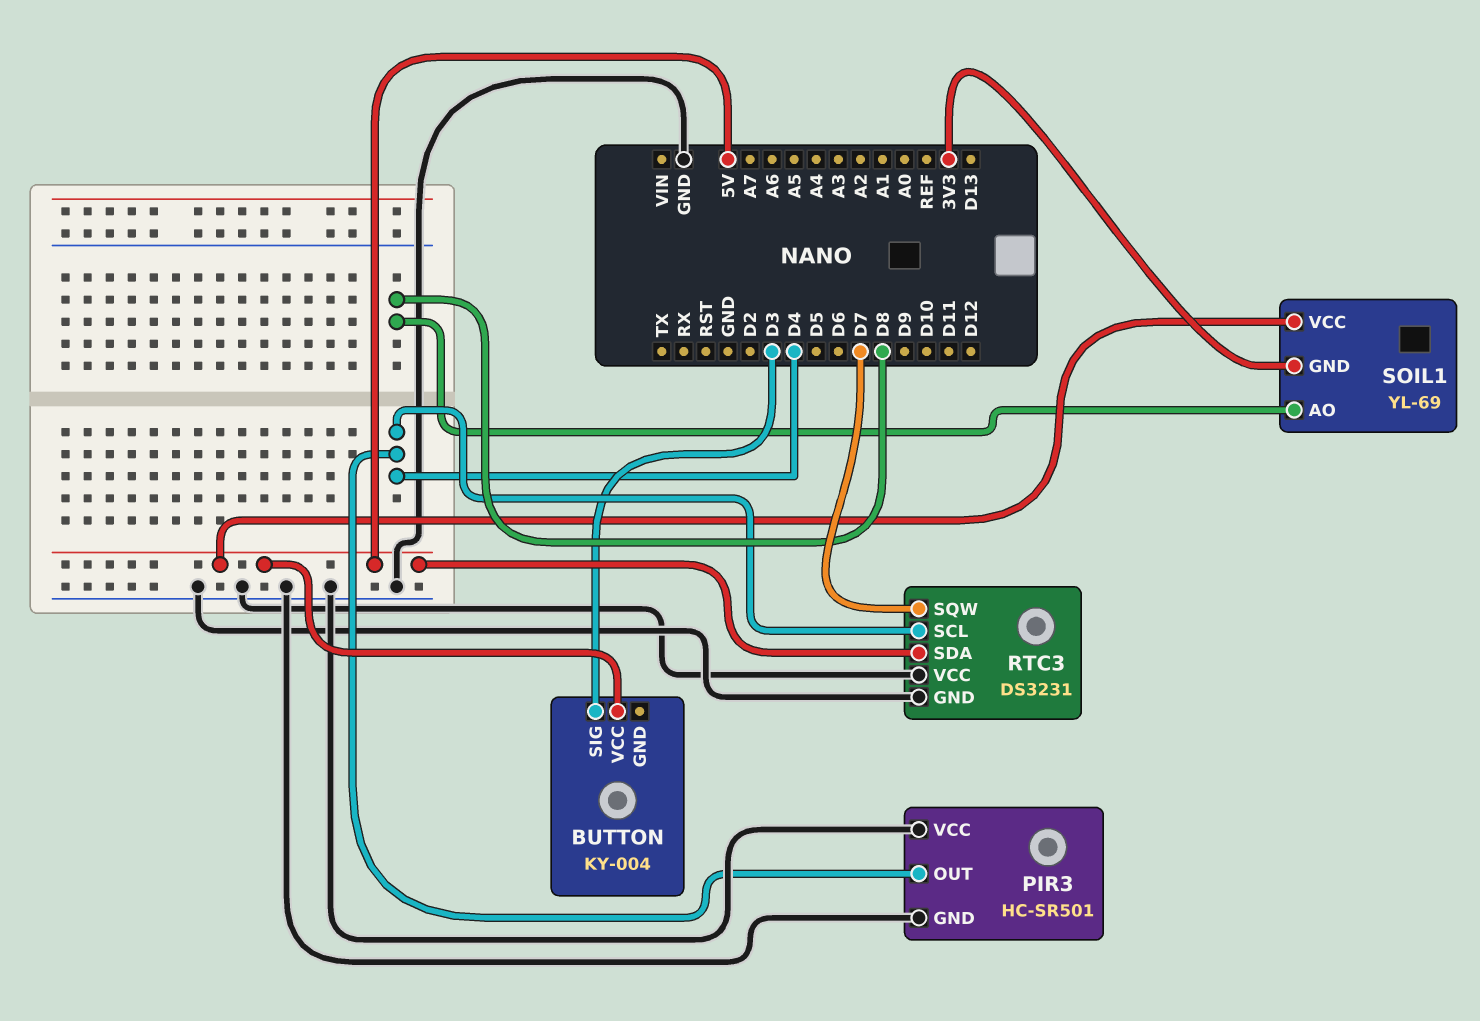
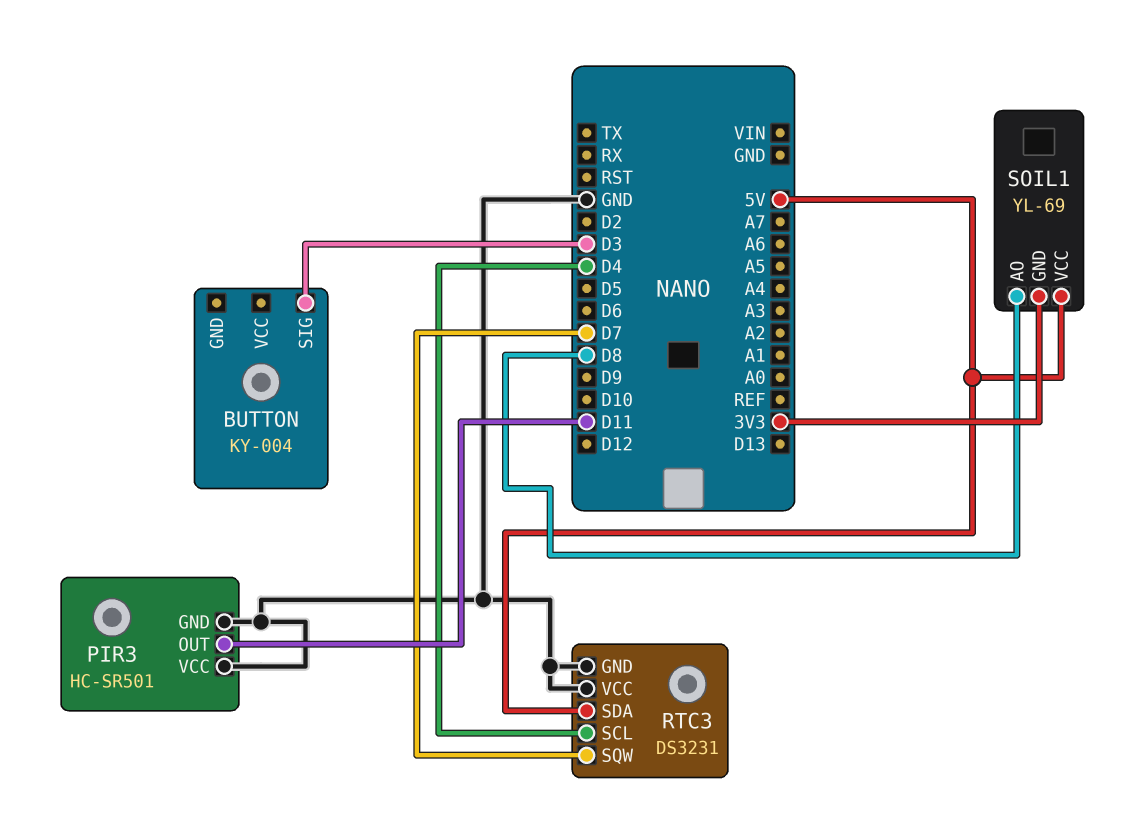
BUTTON pin VCC: 5V -> none
PIR3 pin OUT: D4 -> D11

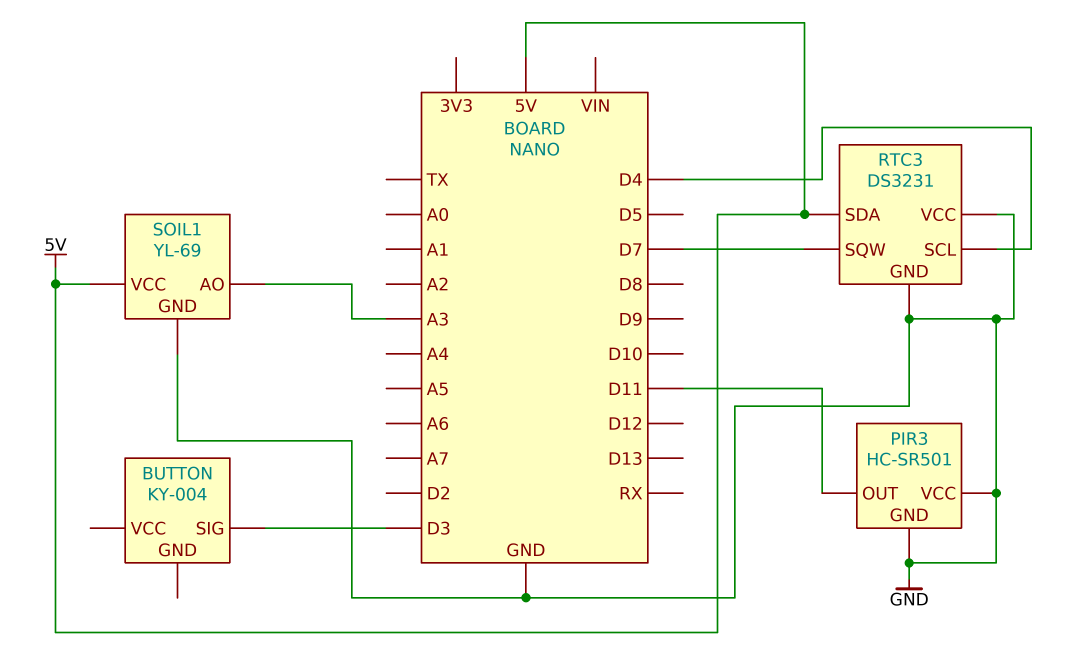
SOIL1 pin AO: D8 -> A3
SOIL1 pin GND: 3V3 -> GND

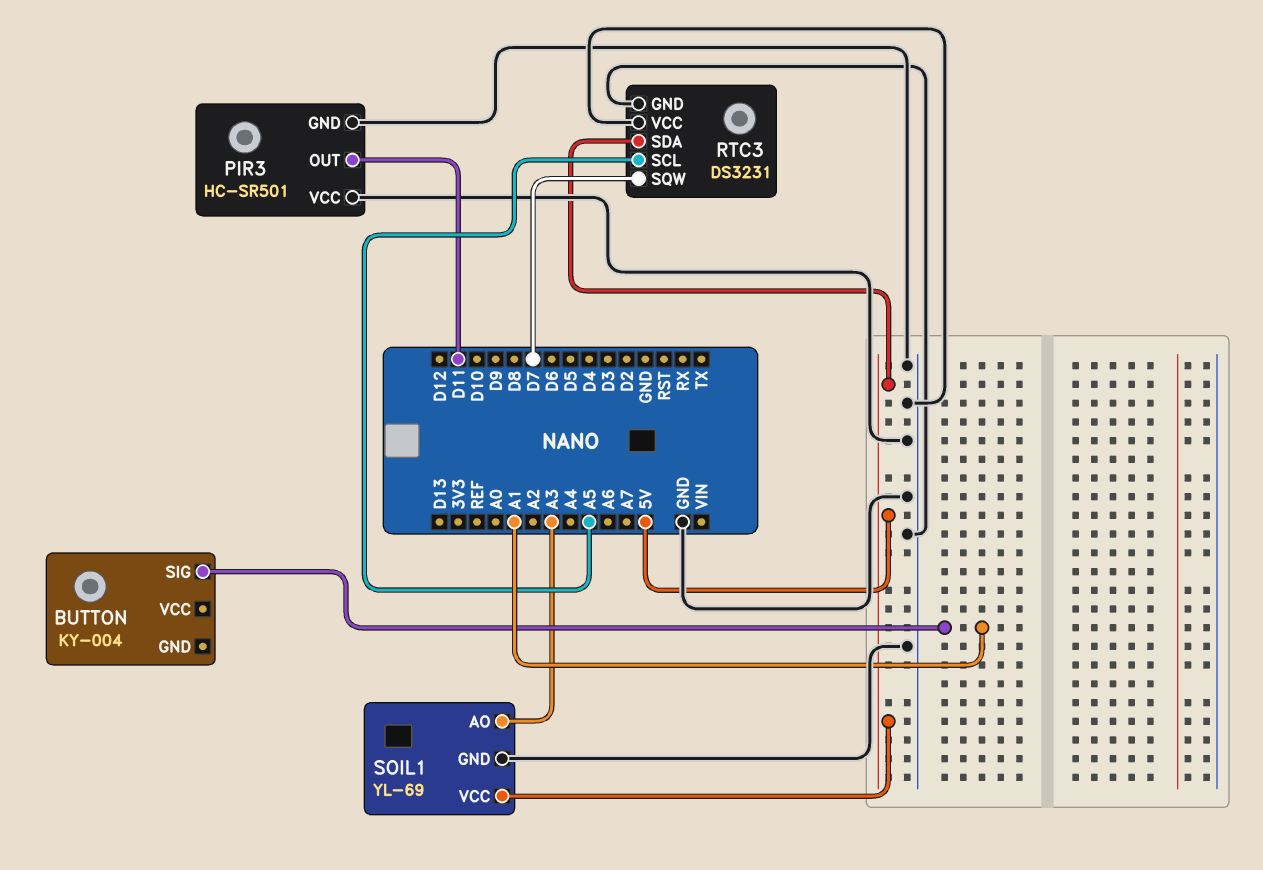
BUTTON pin SIG: D3 -> A1
RTC3 pin SCL: D4 -> A5

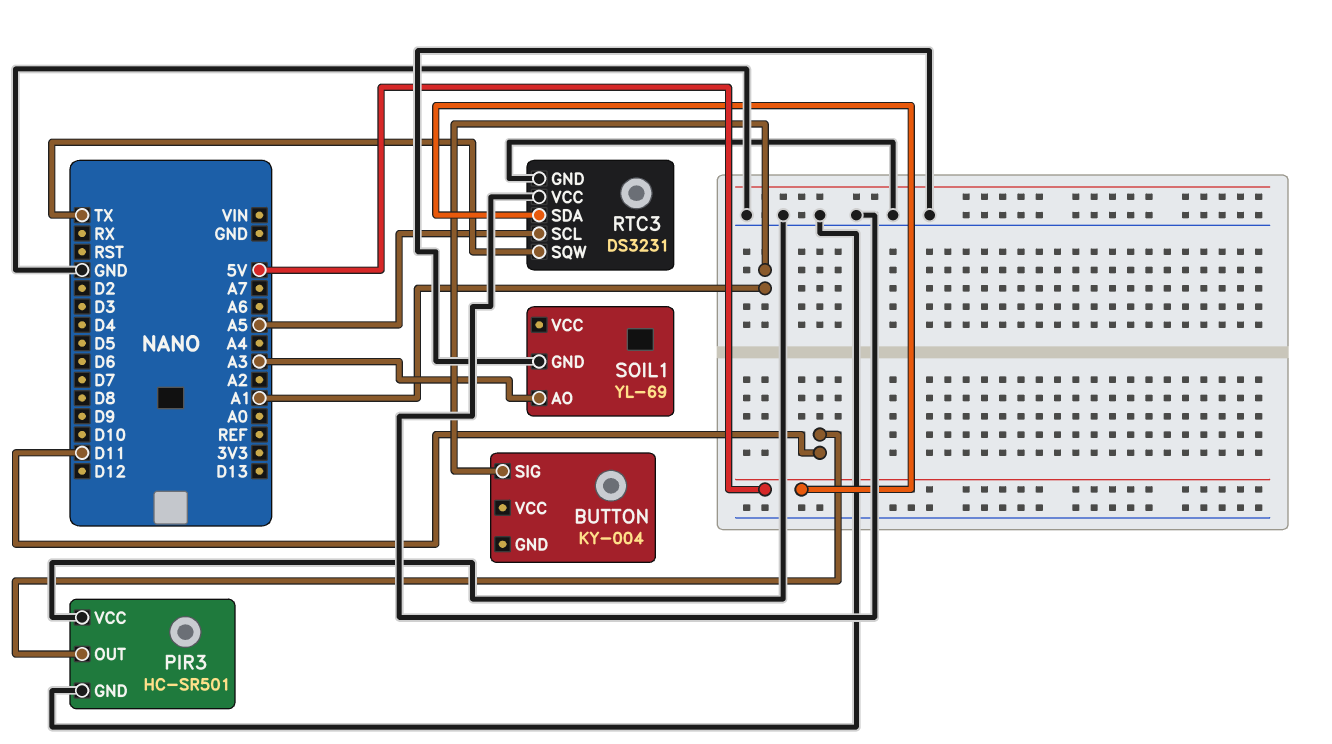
RTC3 pin SQW: D7 -> TX
SOIL1 pin VCC: 5V -> none

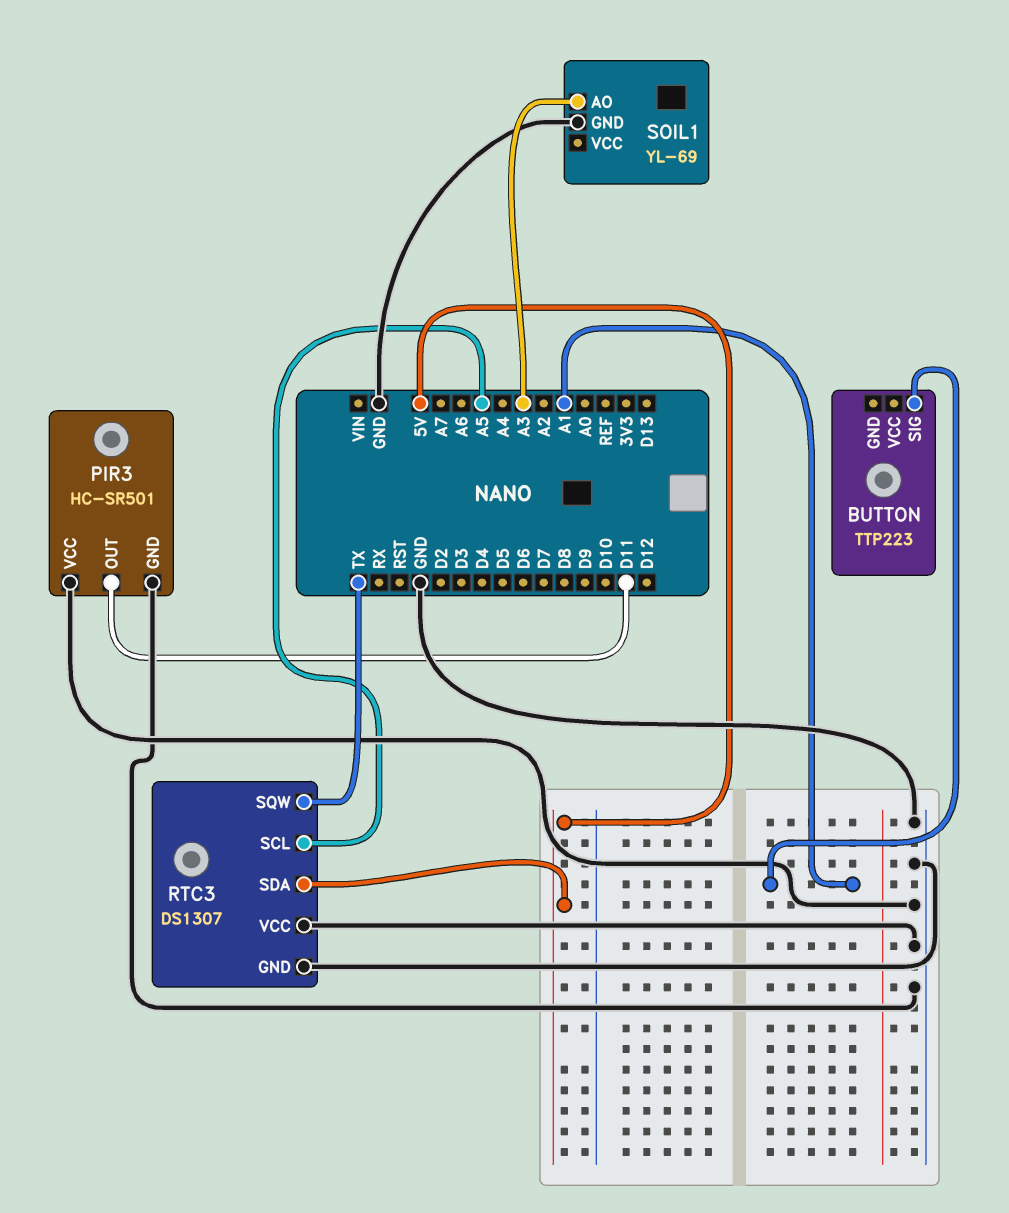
BUTTON: KY-004 -> TTP223
RTC3: DS3231 -> DS1307

